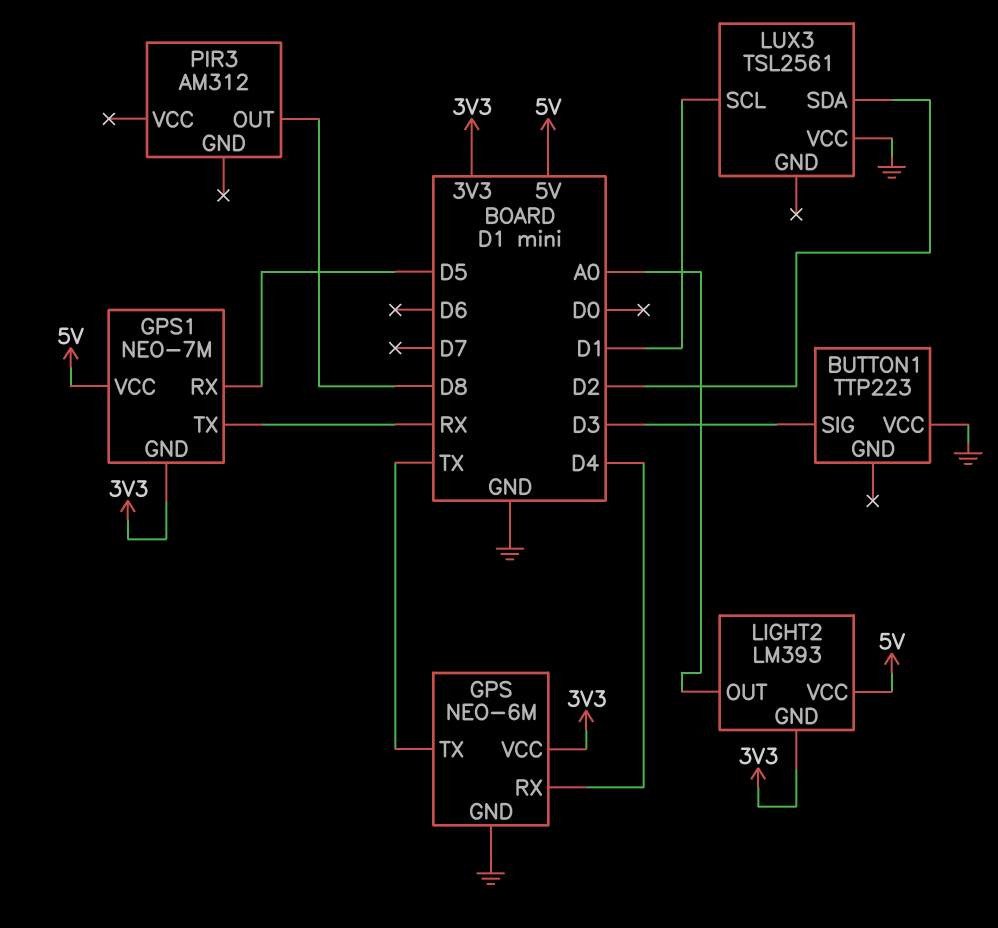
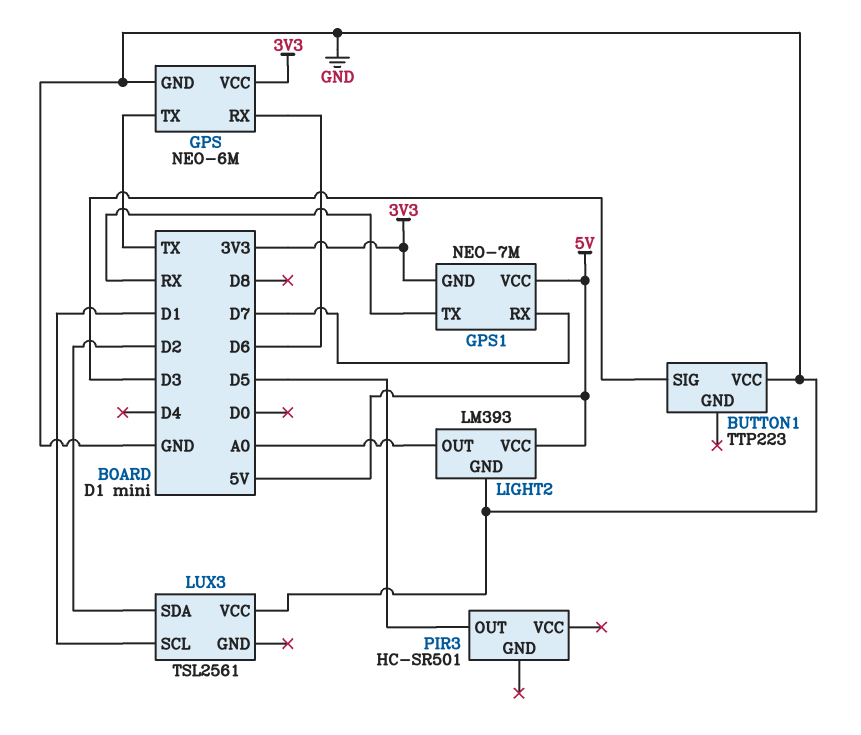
GPS pin RX: D4 -> D6
GPS1 pin RX: D5 -> D7
LIGHT2 pin GND: 3V3 -> GND
PIR3: AM312 -> HC-SR501
PIR3 pin OUT: D8 -> D5

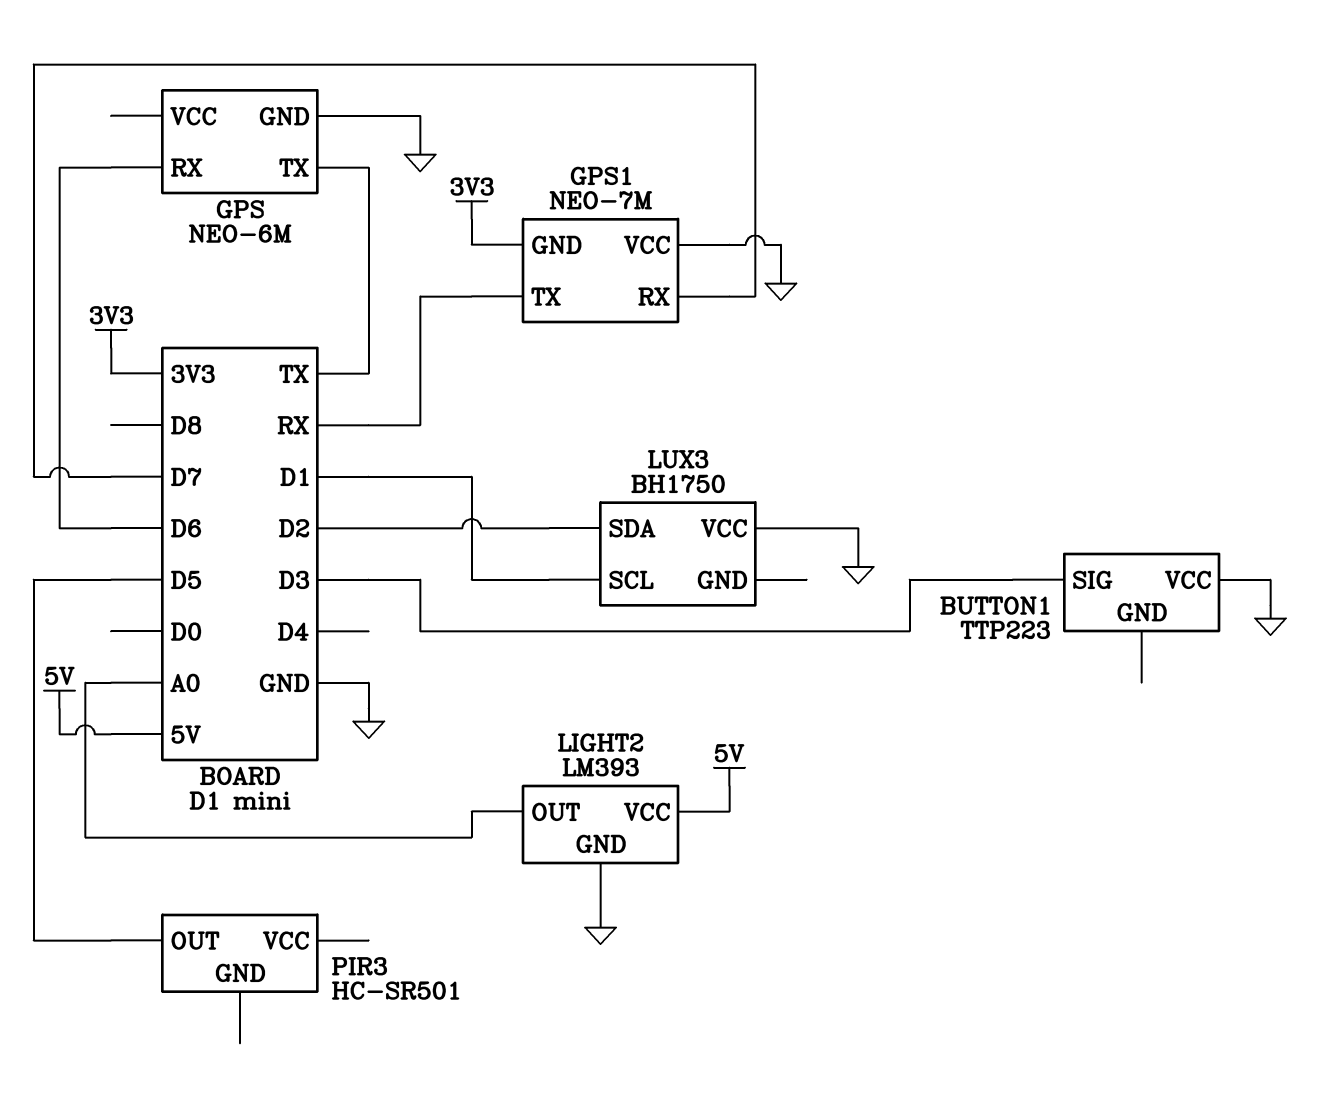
GPS pin VCC: 3V3 -> none
GPS1 pin VCC: 5V -> GND
LUX3: TSL2561 -> BH1750

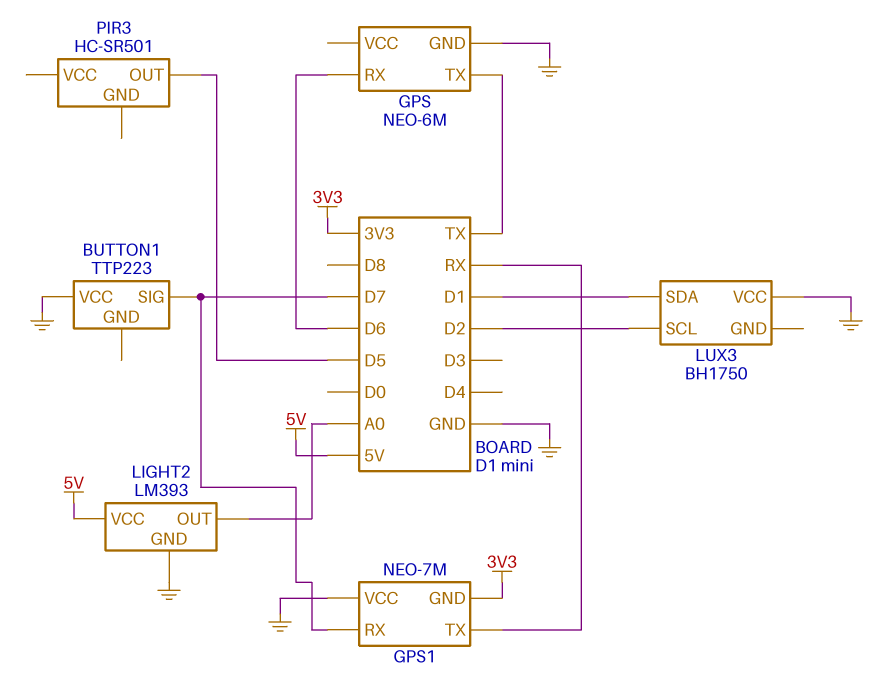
BUTTON1 pin SIG: D3 -> D7
LUX3 pin SCL: D1 -> D2
LUX3 pin SDA: D2 -> D1

